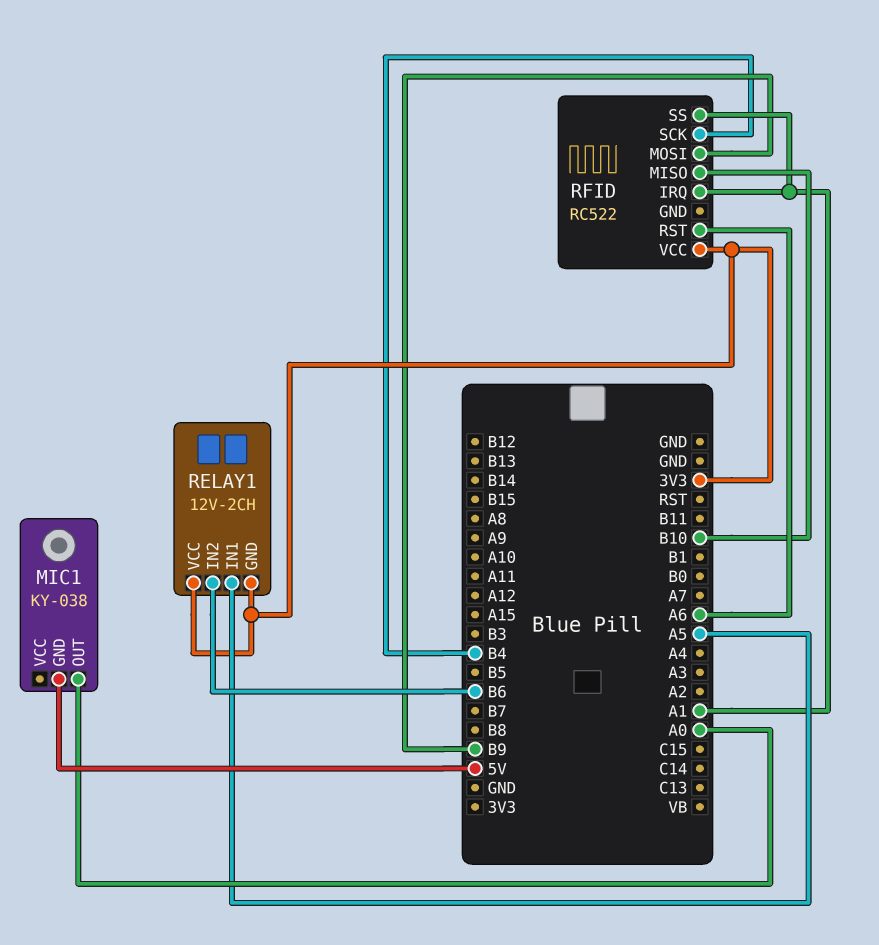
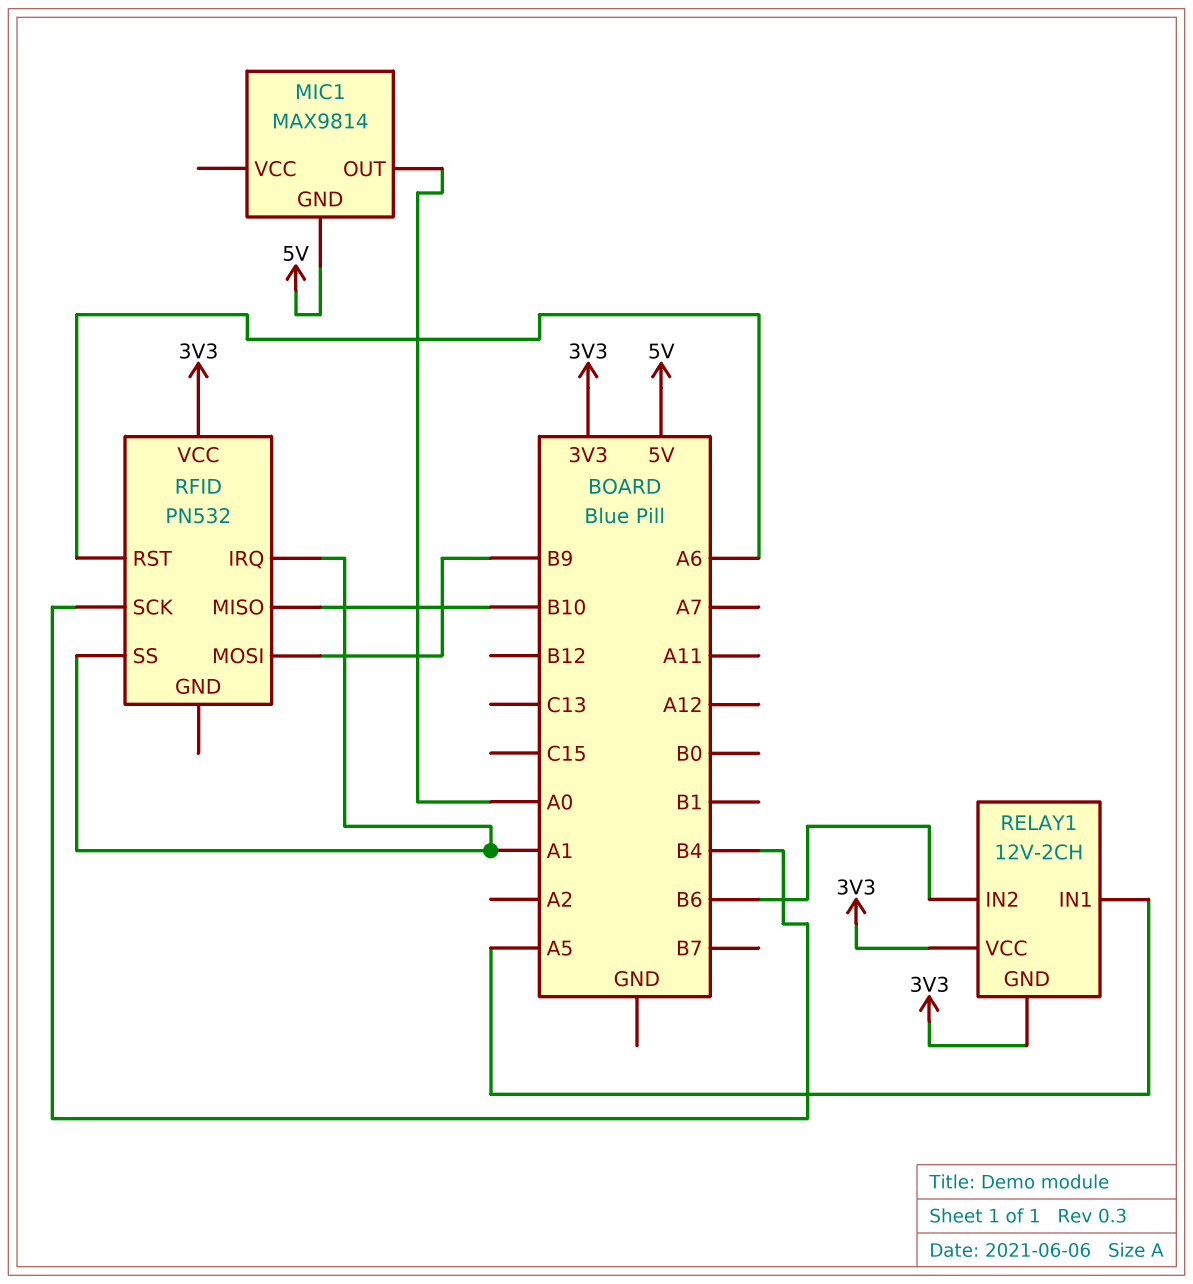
MIC1: KY-038 -> MAX9814
RFID: RC522 -> PN532

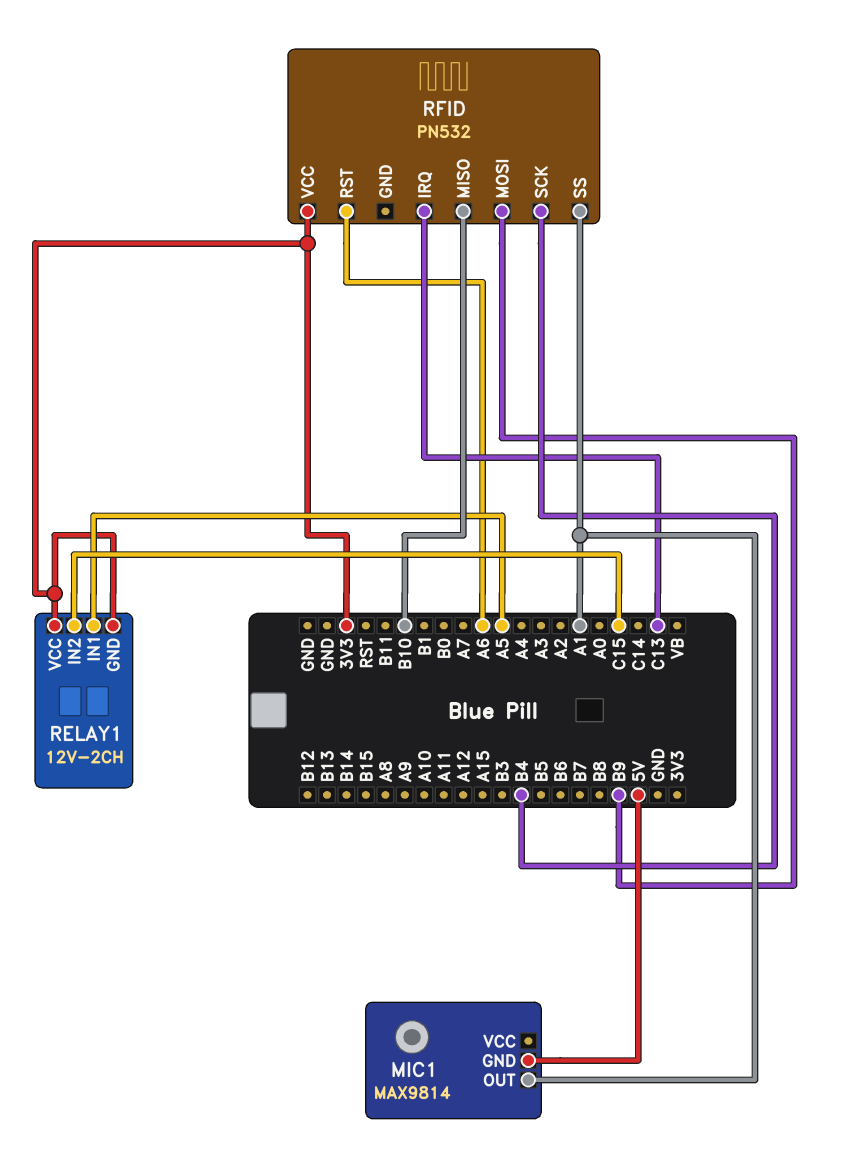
MIC1 pin OUT: A0 -> A1
RELAY1 pin IN2: B6 -> C15
RFID pin IRQ: A1 -> C13

